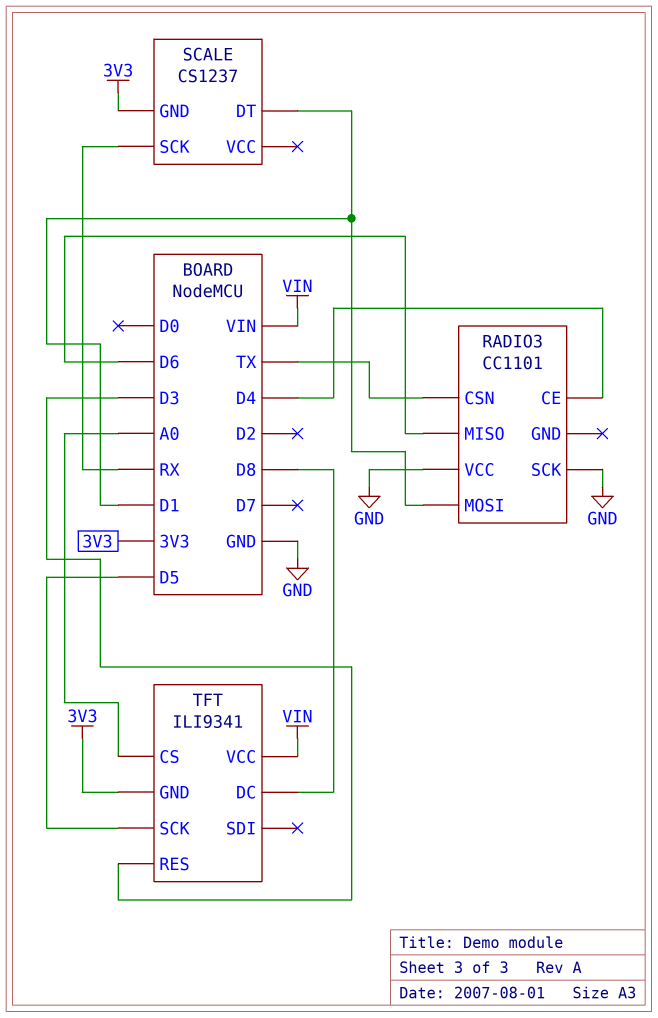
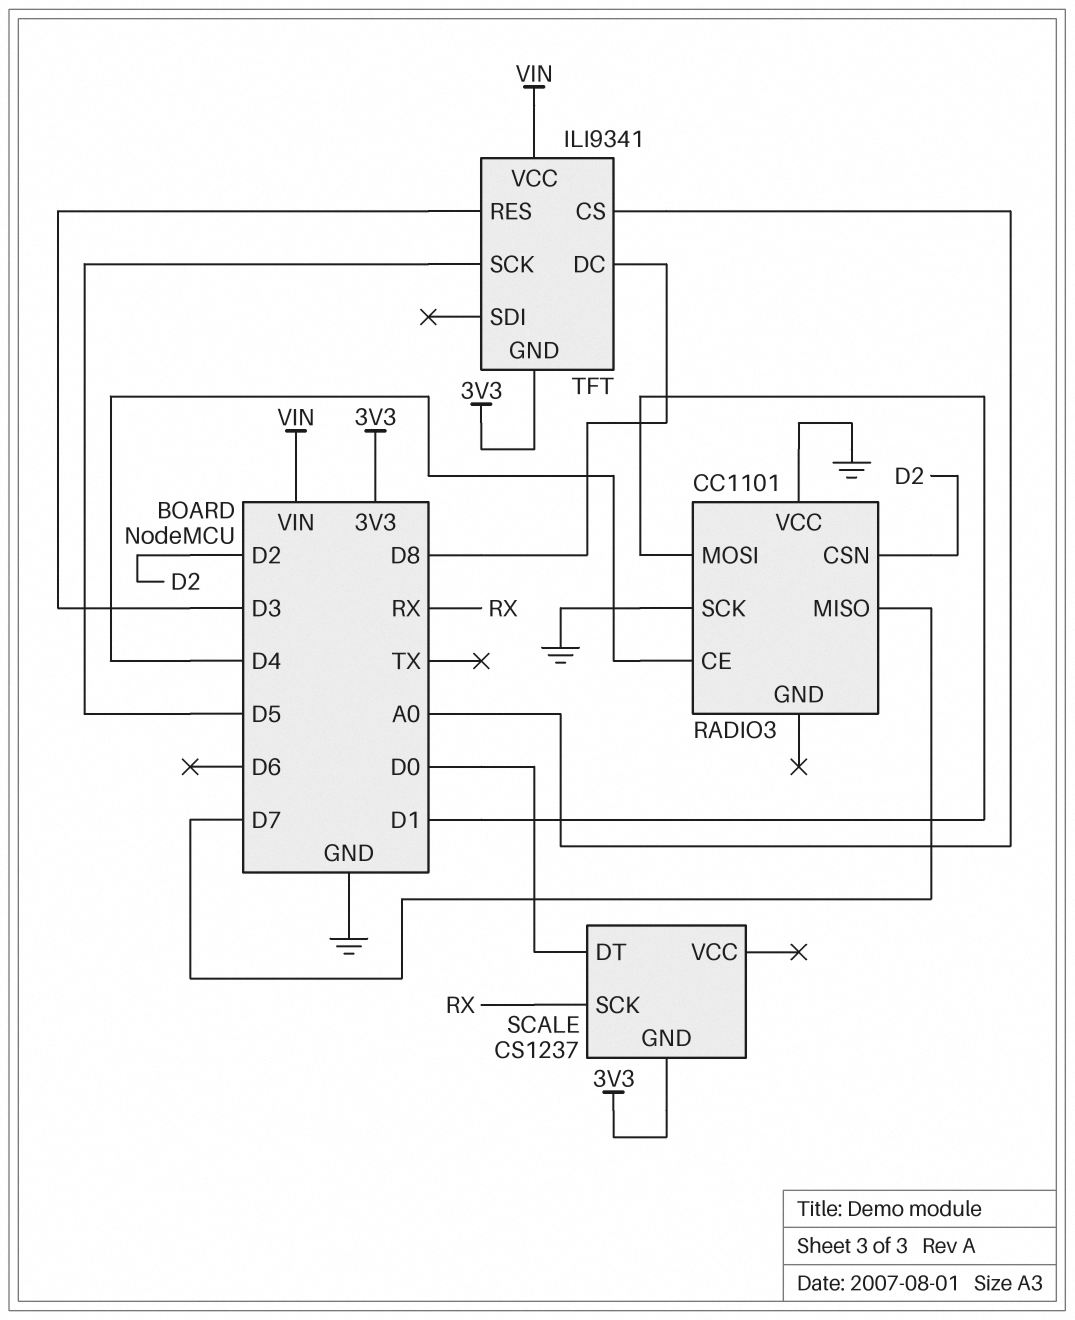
RADIO3 pin CSN: TX -> D2
RADIO3 pin MISO: D6 -> D7
SCALE pin DT: D1 -> D0

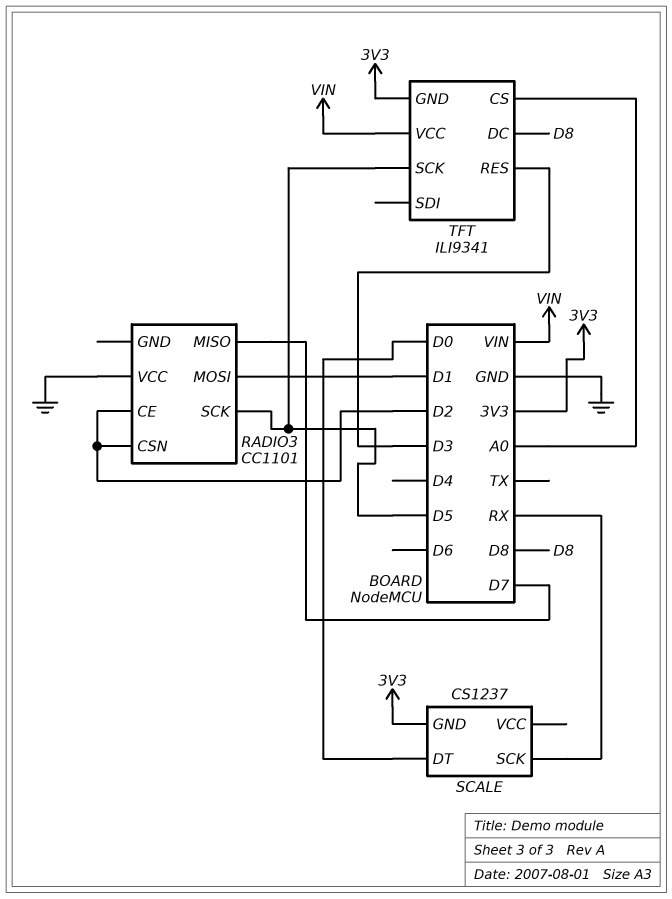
RADIO3 pin CE: D4 -> D2
RADIO3 pin SCK: GND -> D5

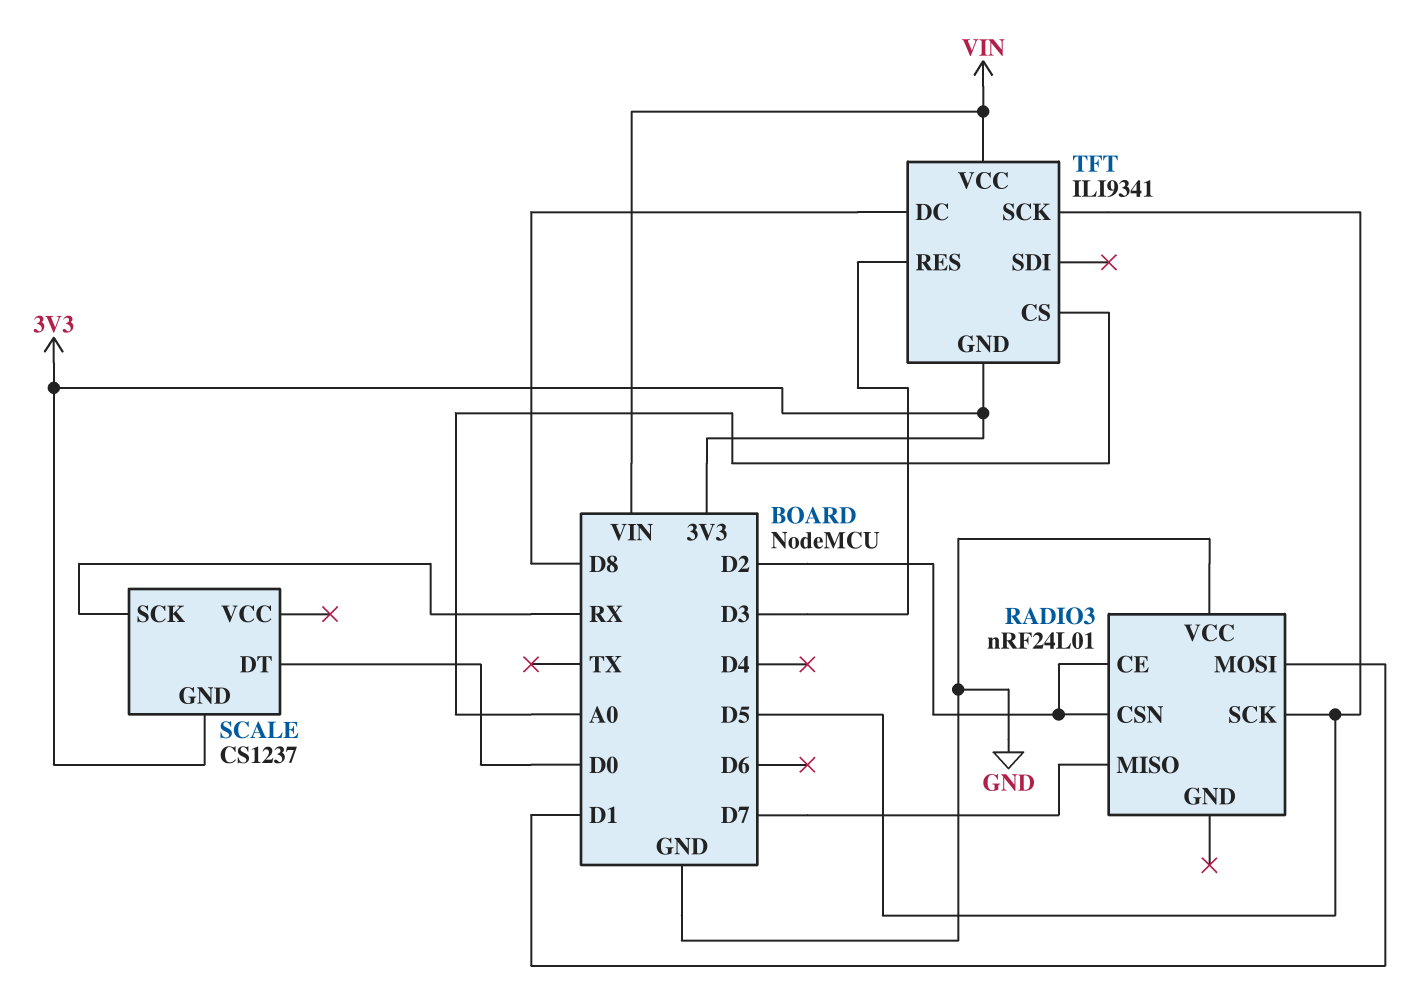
RADIO3: CC1101 -> nRF24L01

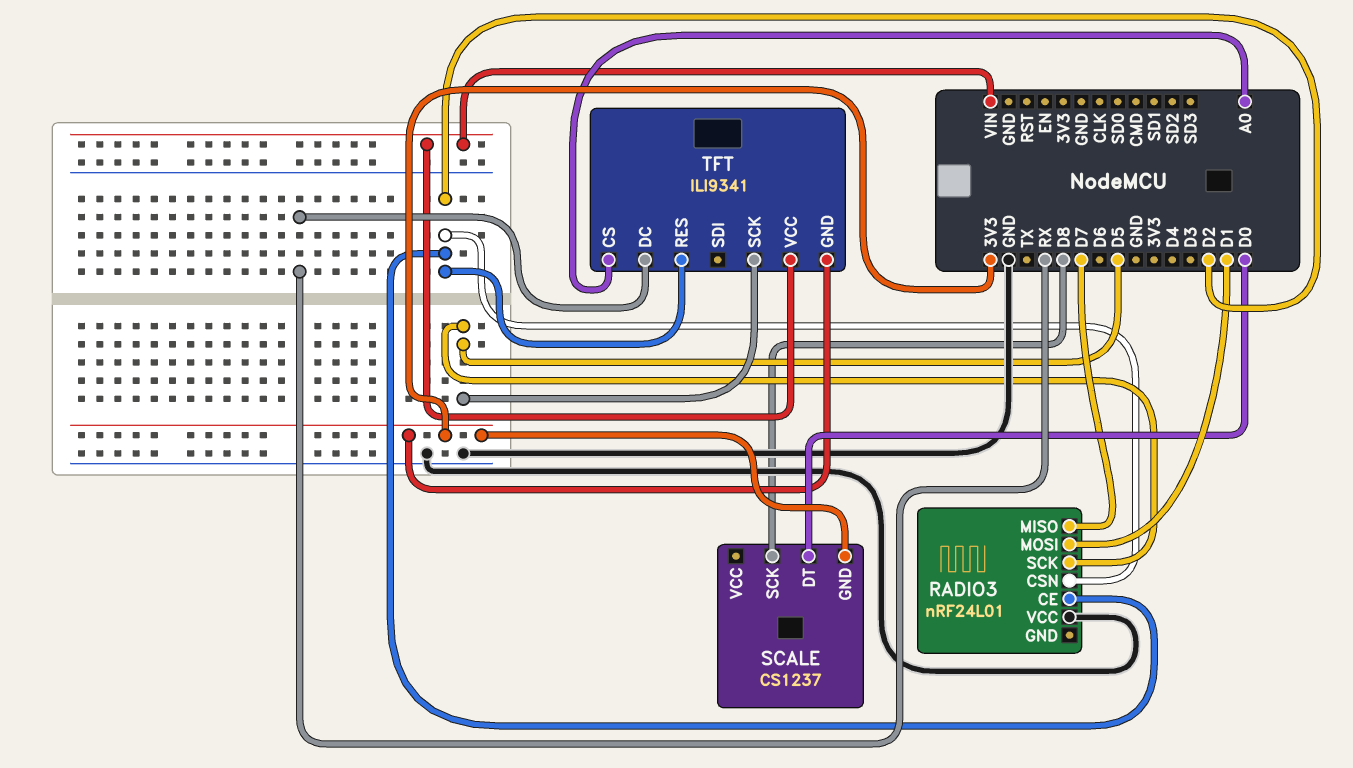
SCALE pin SCK: RX -> D8
TFT pin DC: D8 -> RX
TFT pin RES: D3 -> D2

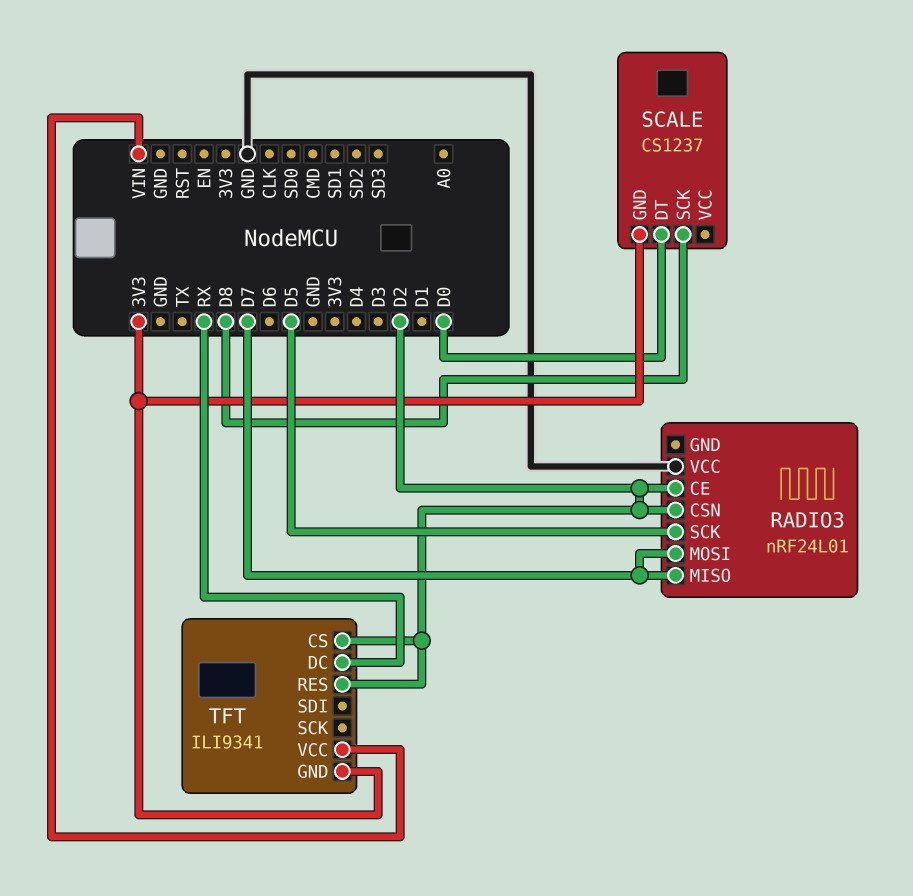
RADIO3 pin MOSI: D1 -> D7
TFT pin CS: A0 -> D2
TFT pin SCK: D5 -> none

